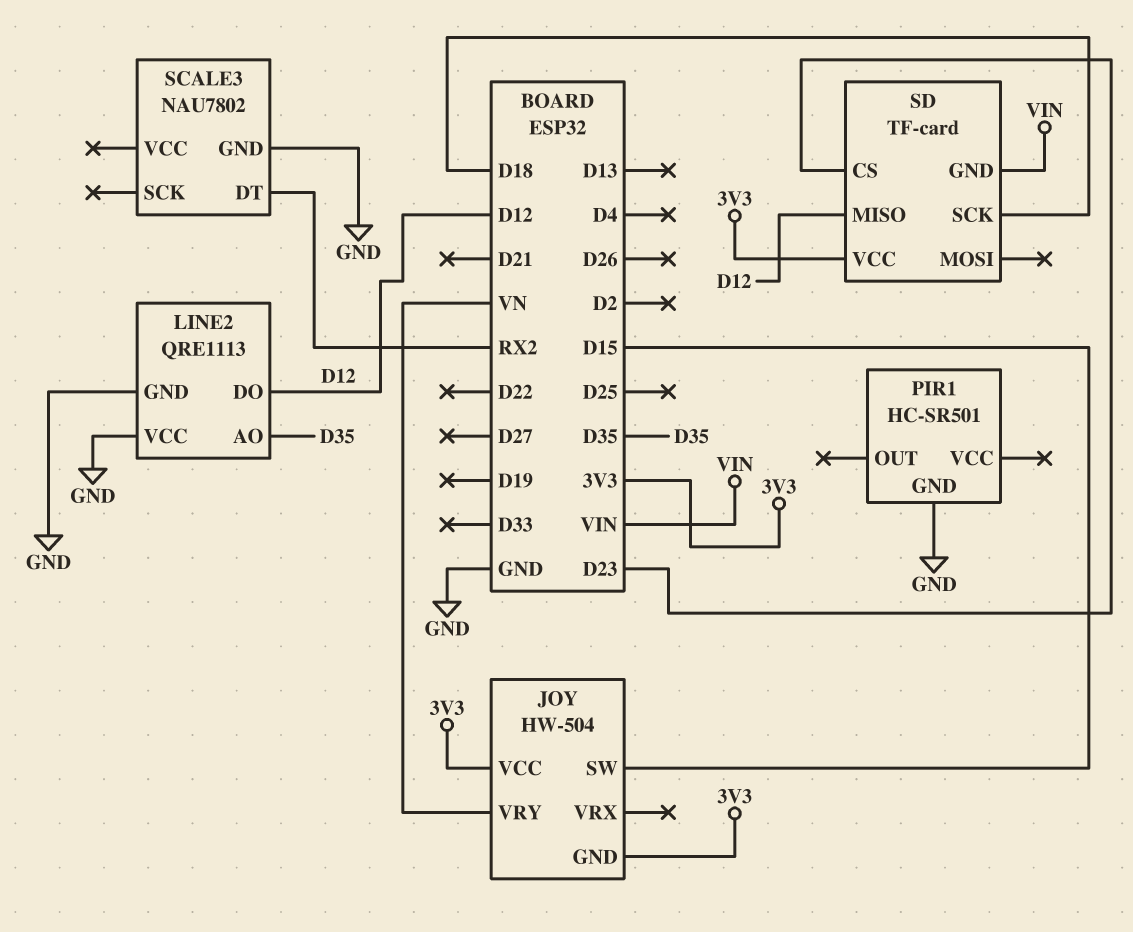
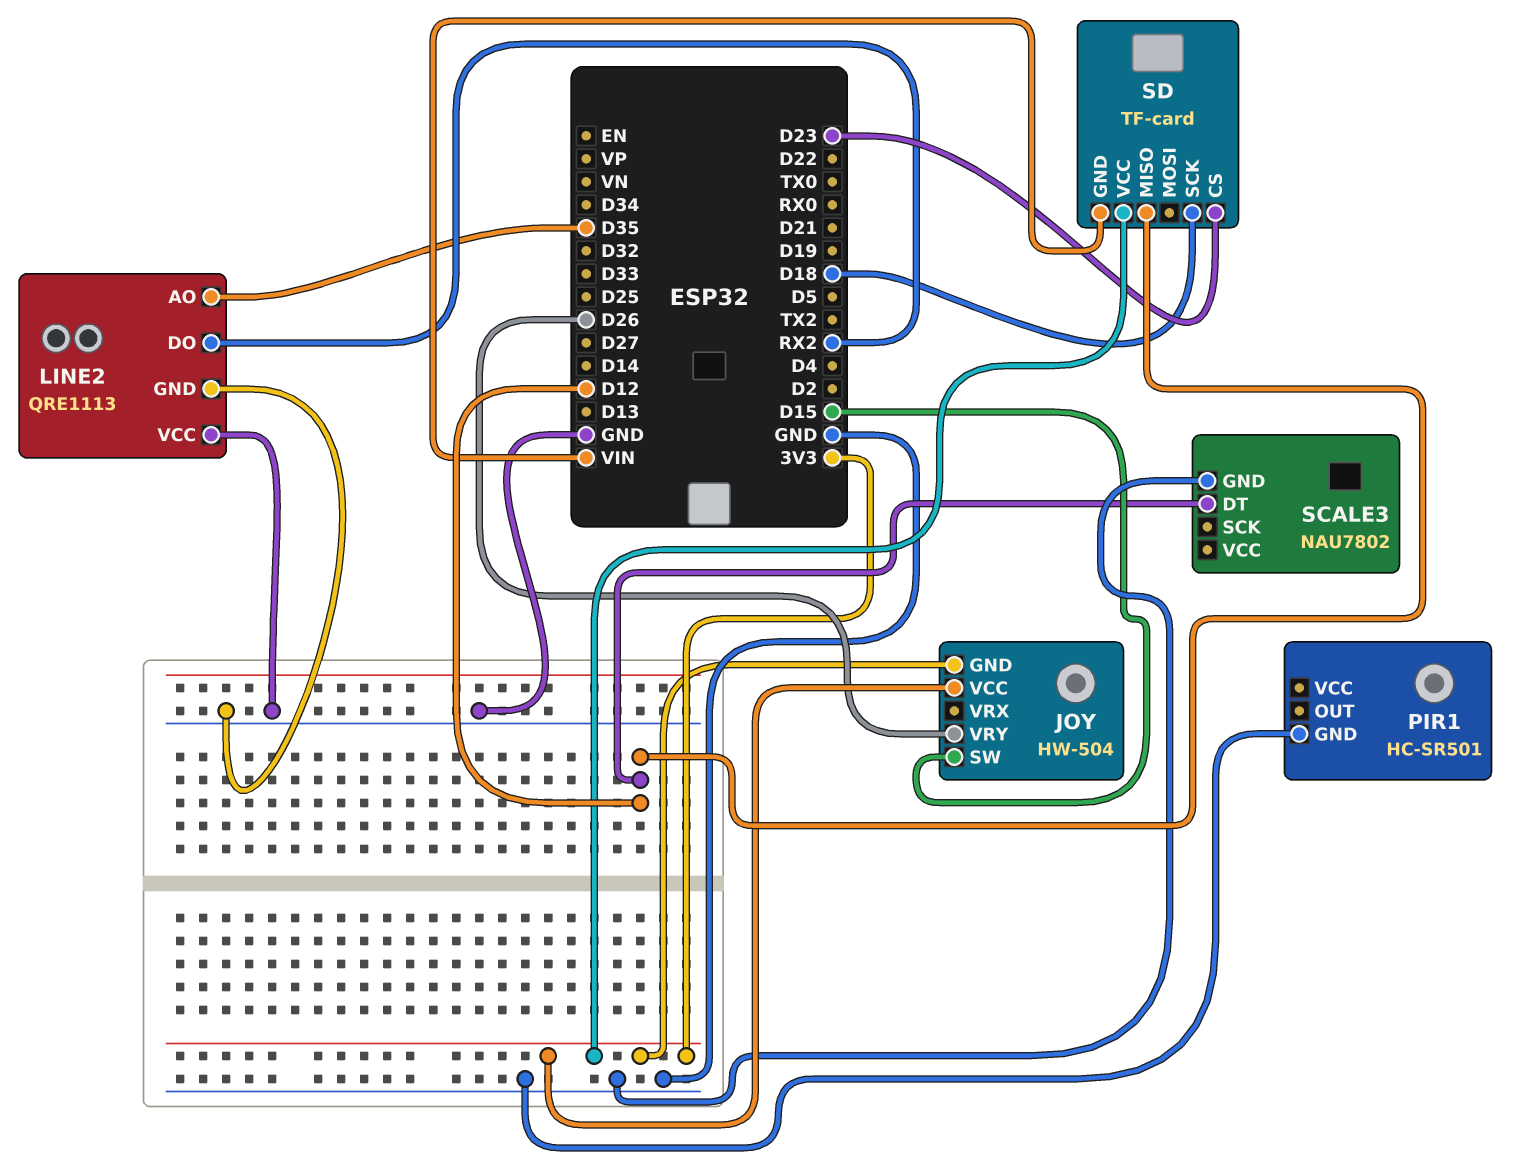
JOY pin VRY: VN -> D26
LINE2 pin DO: D12 -> RX2
SCALE3 pin DT: RX2 -> D12

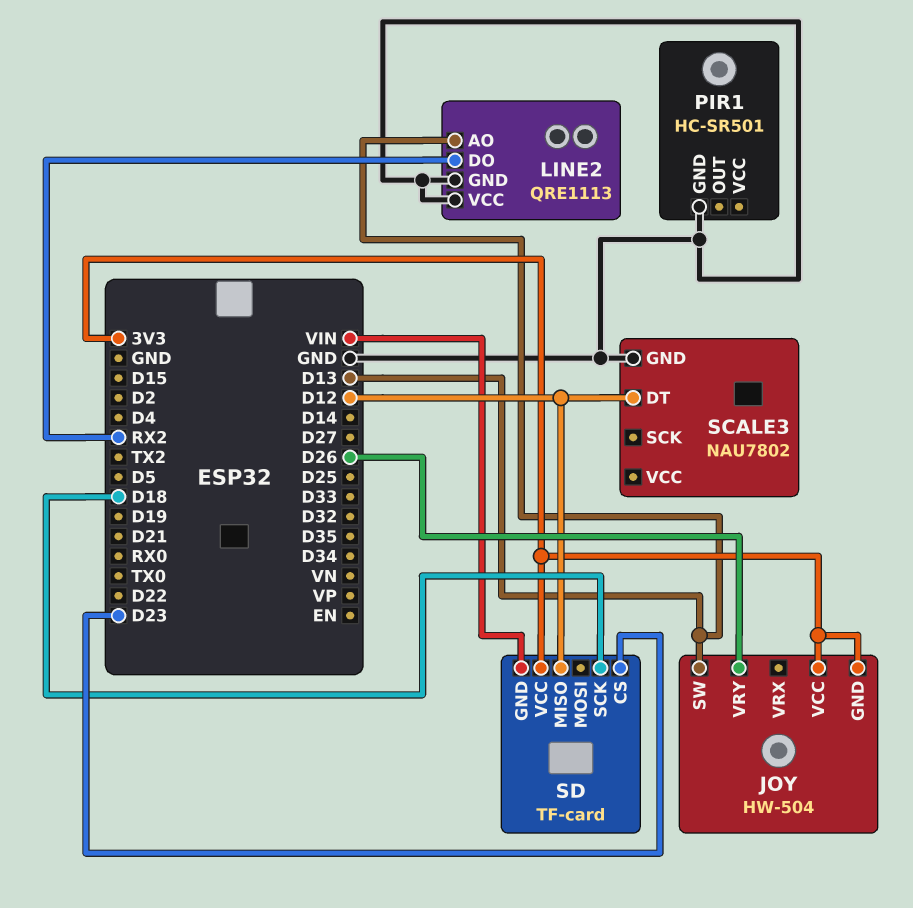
JOY pin SW: D15 -> D13
LINE2 pin AO: D35 -> D13

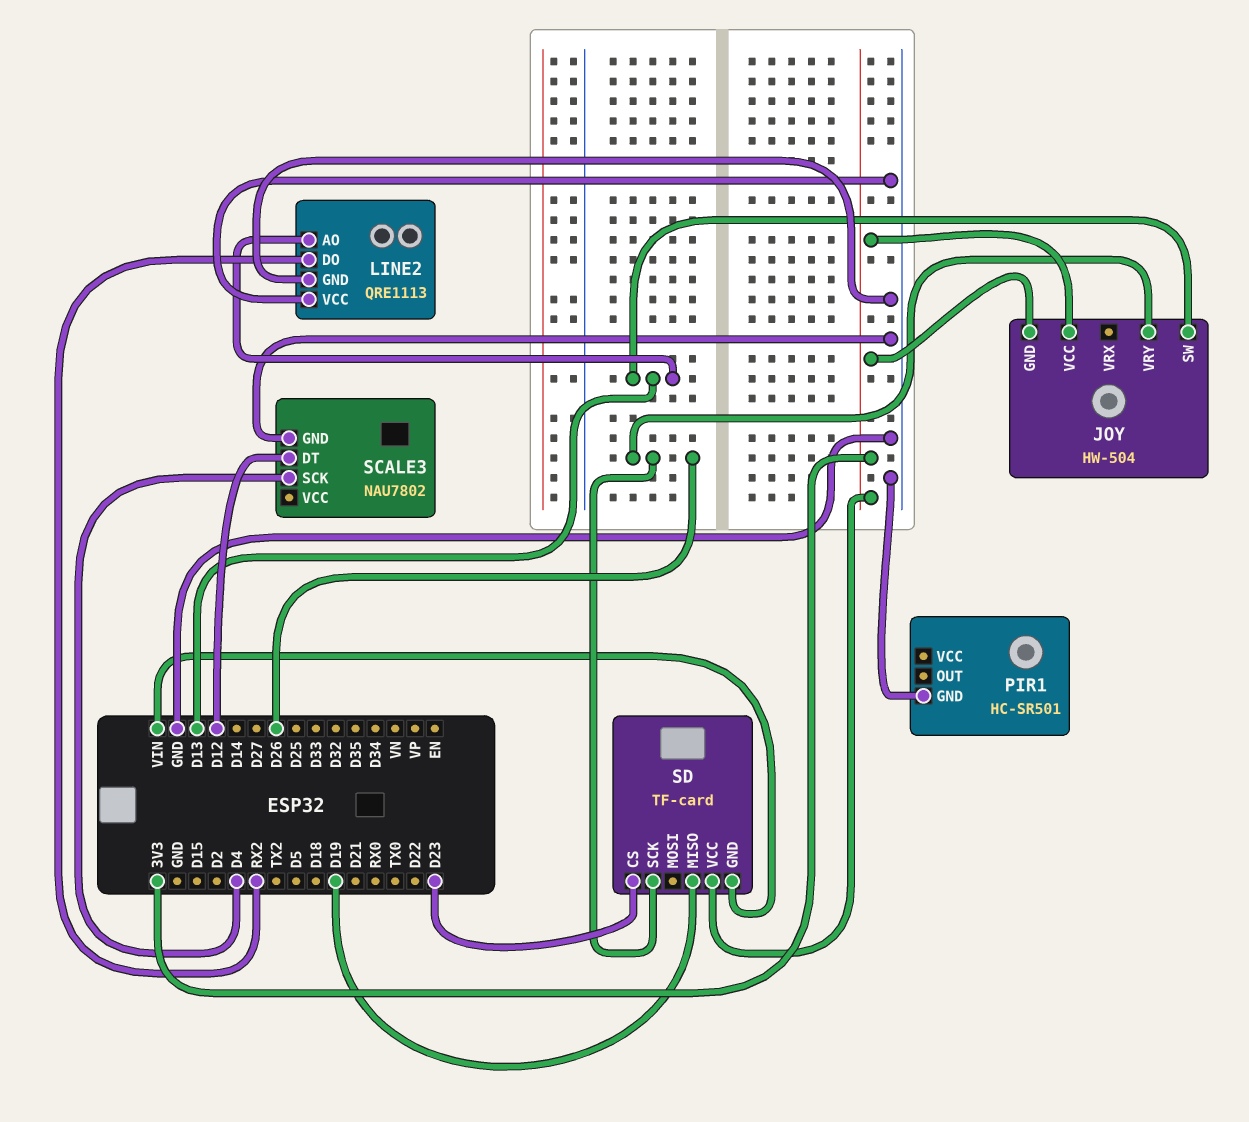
SCALE3 pin SCK: none -> D4
SD pin MISO: D12 -> D19
SD pin SCK: D18 -> D26

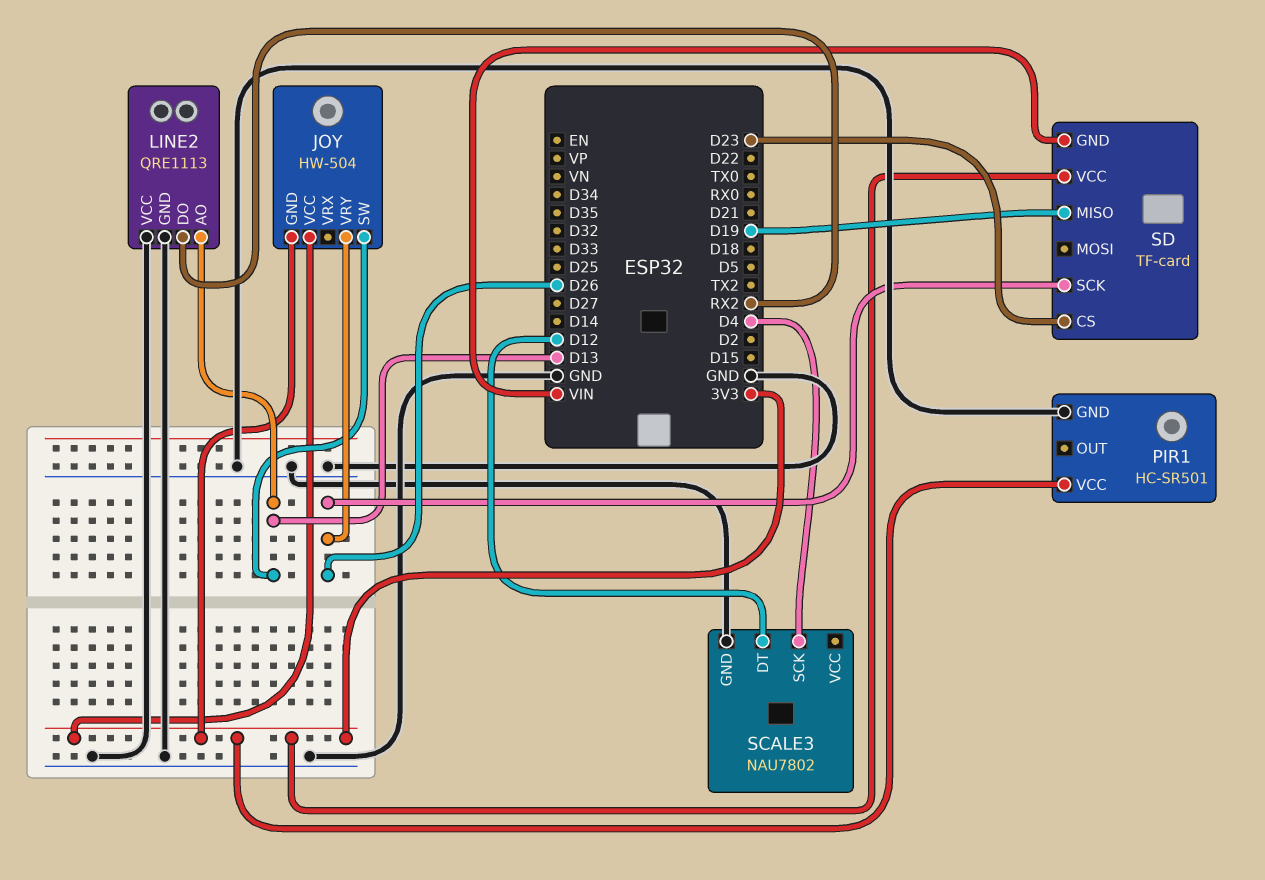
PIR1 pin VCC: none -> 3V3

